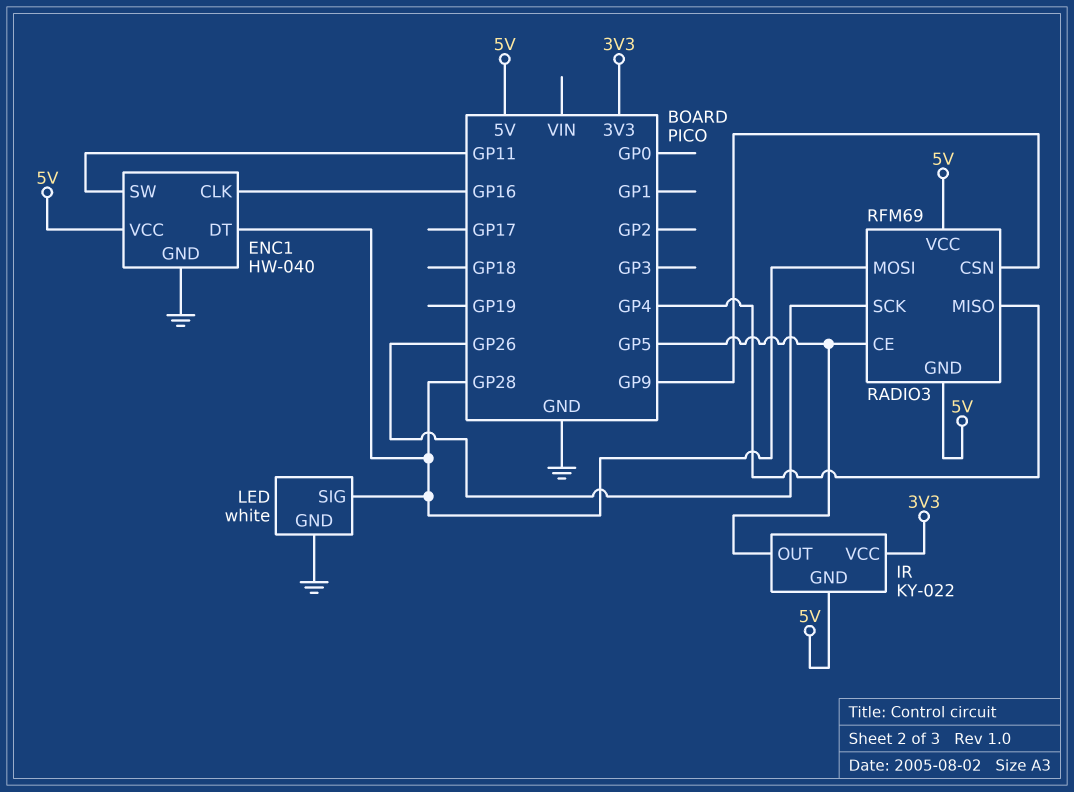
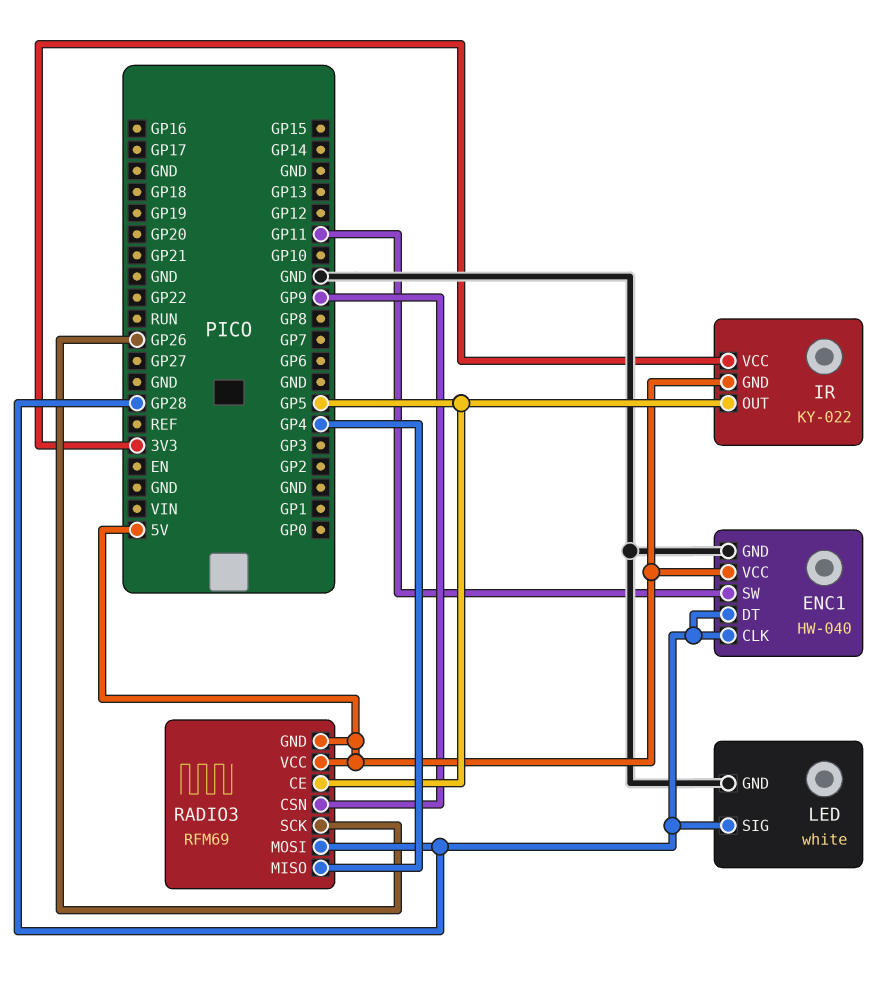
ENC1 pin CLK: GP16 -> GP28

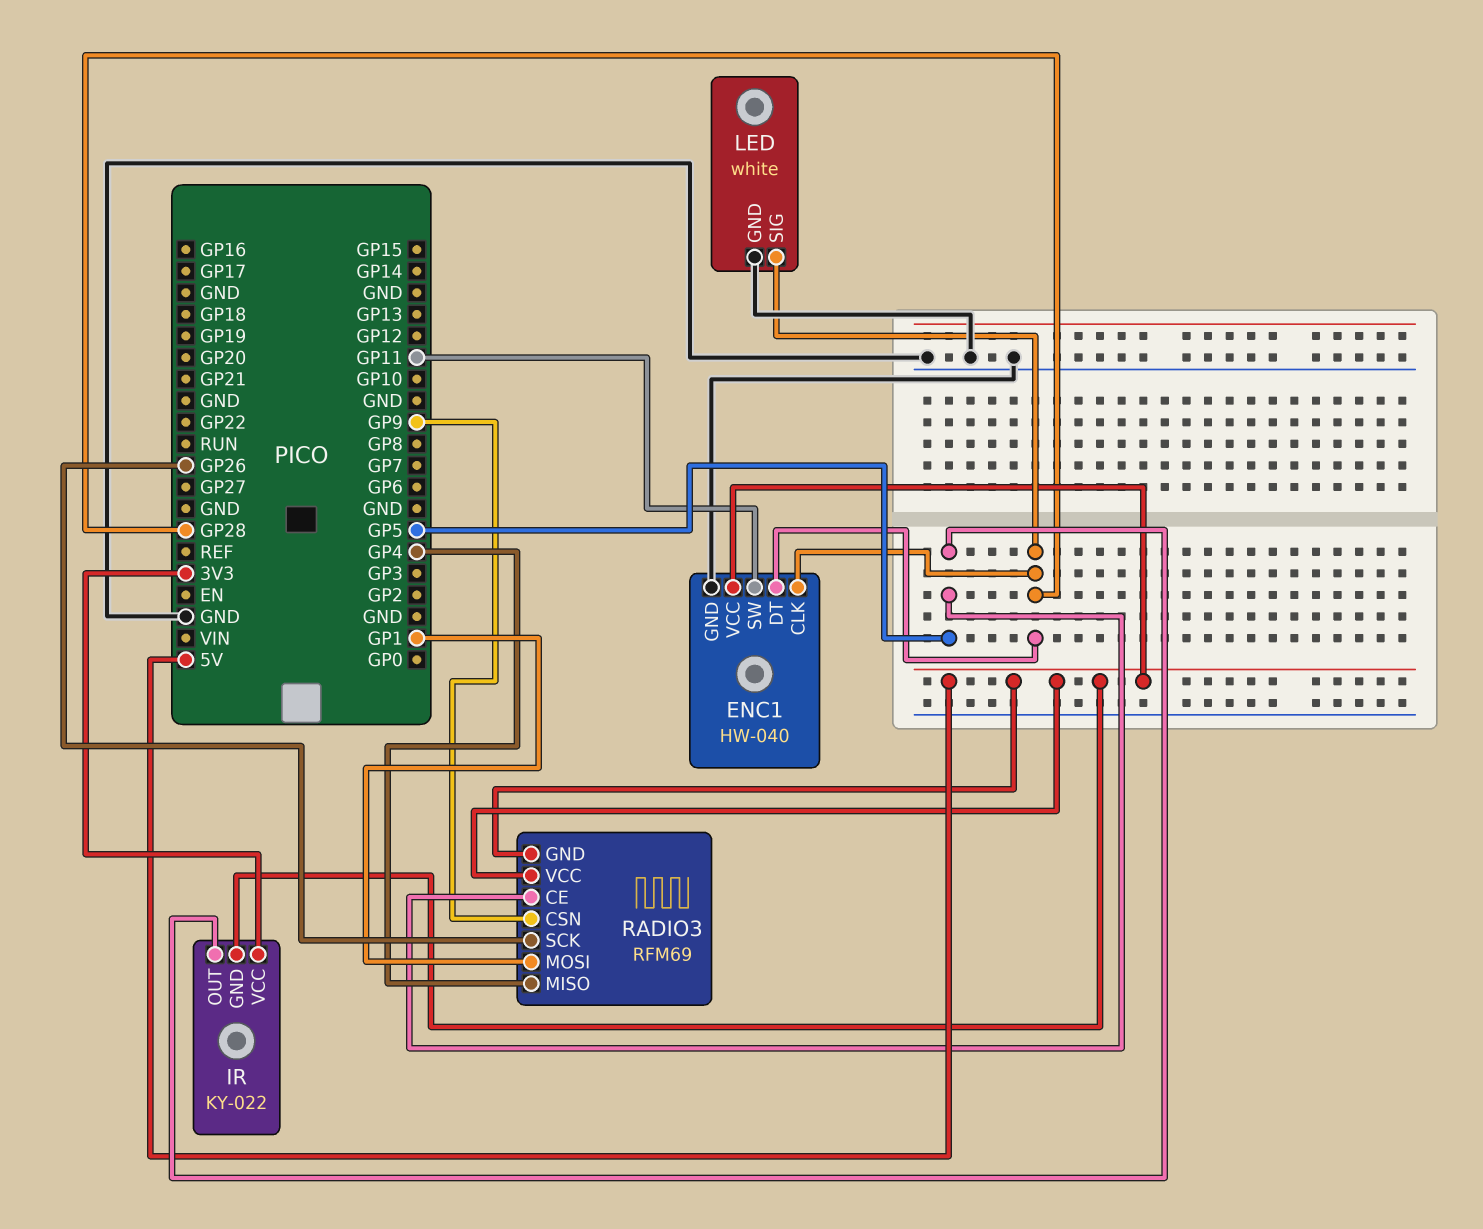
RADIO3 pin MOSI: GP28 -> GP1

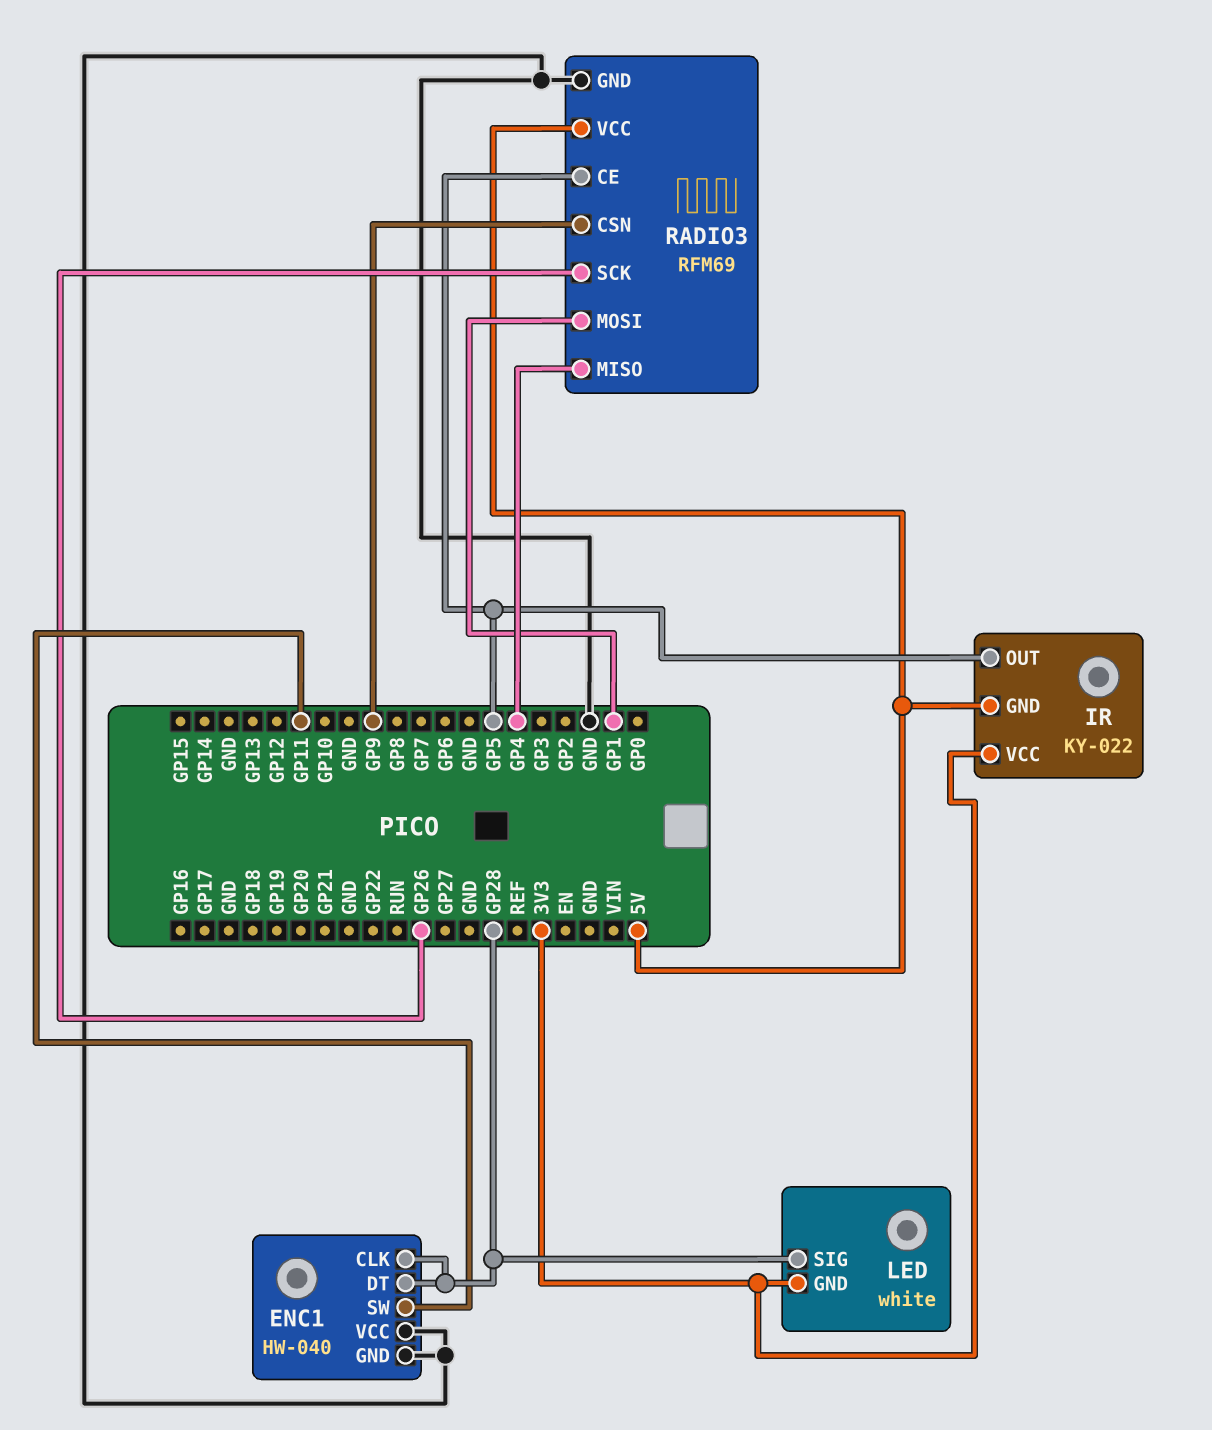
ENC1 pin VCC: 5V -> GND
LED pin GND: GND -> 3V3
RADIO3 pin GND: 5V -> GND

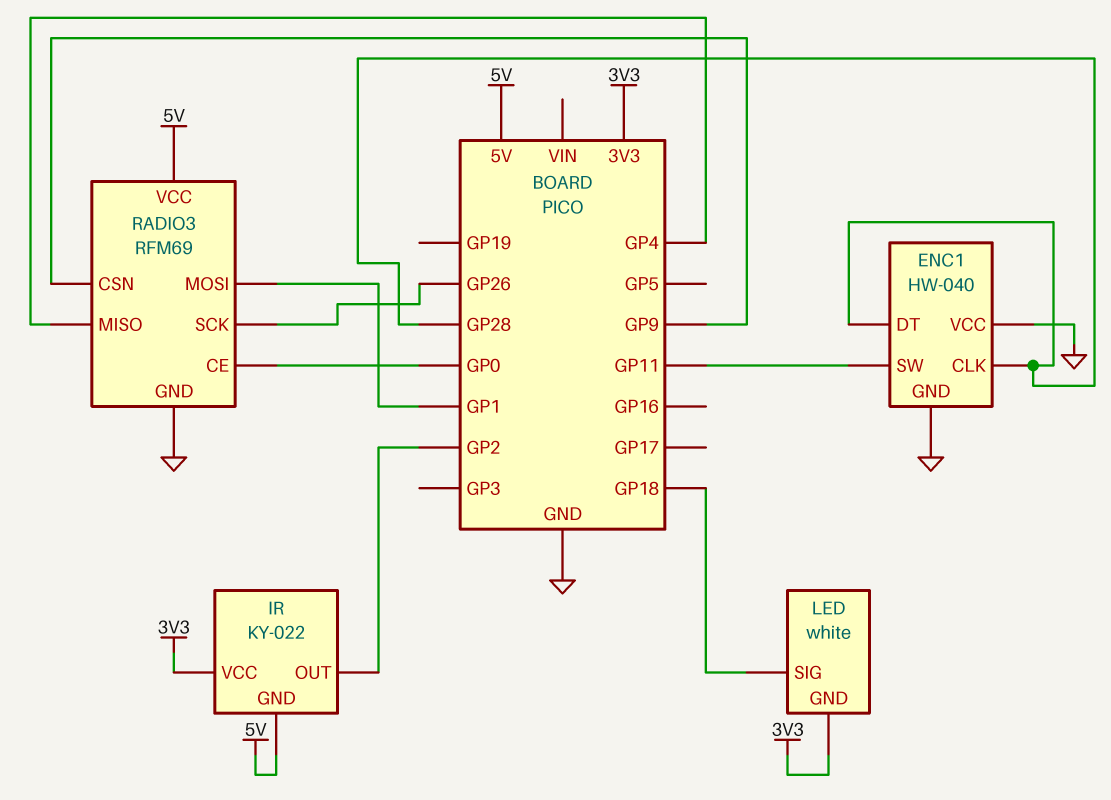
IR pin OUT: GP5 -> GP2
LED pin SIG: GP28 -> GP18
RADIO3 pin CE: GP5 -> GP0

